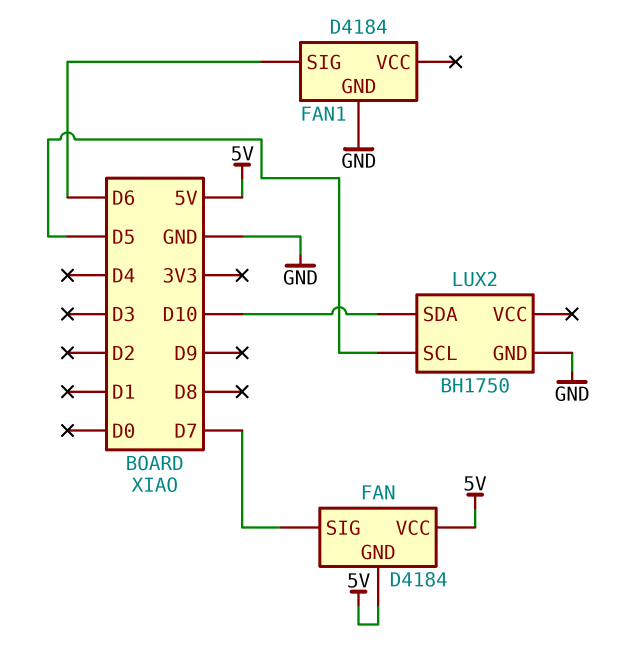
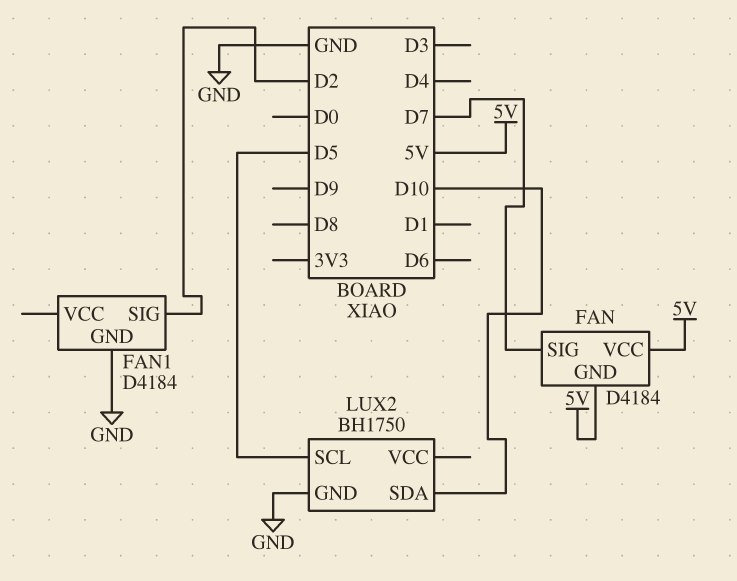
FAN1 pin SIG: D6 -> D2

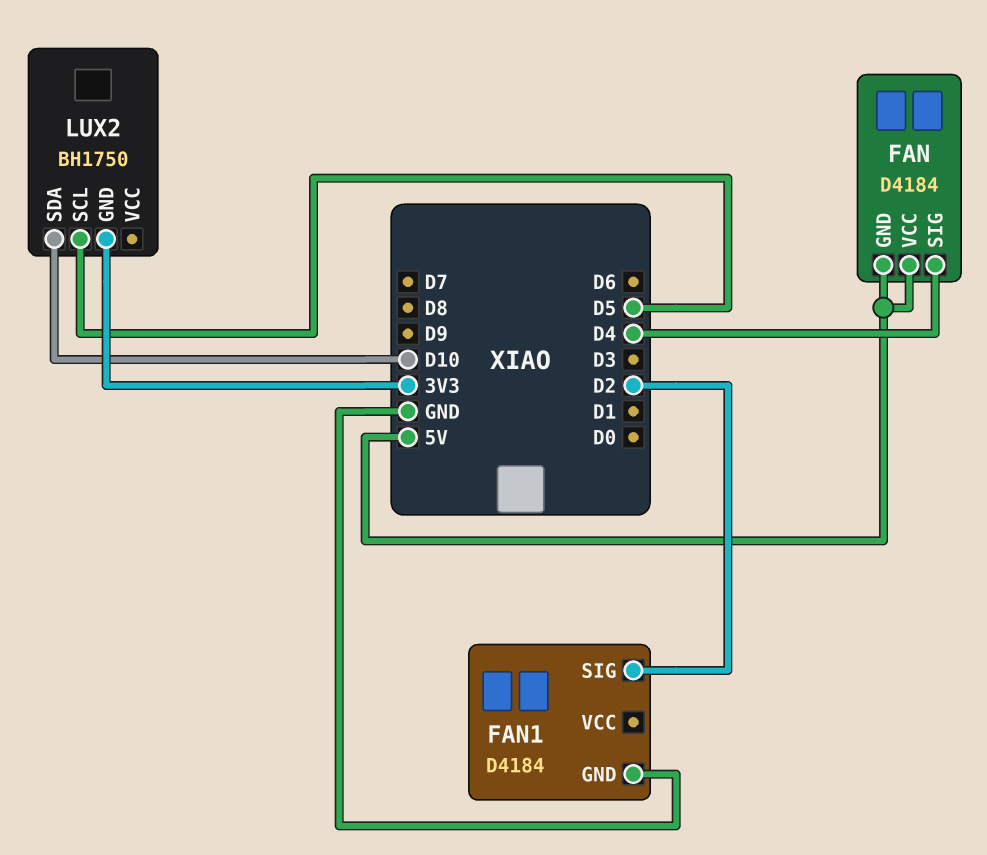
FAN pin SIG: D7 -> D4
LUX2 pin GND: GND -> 3V3

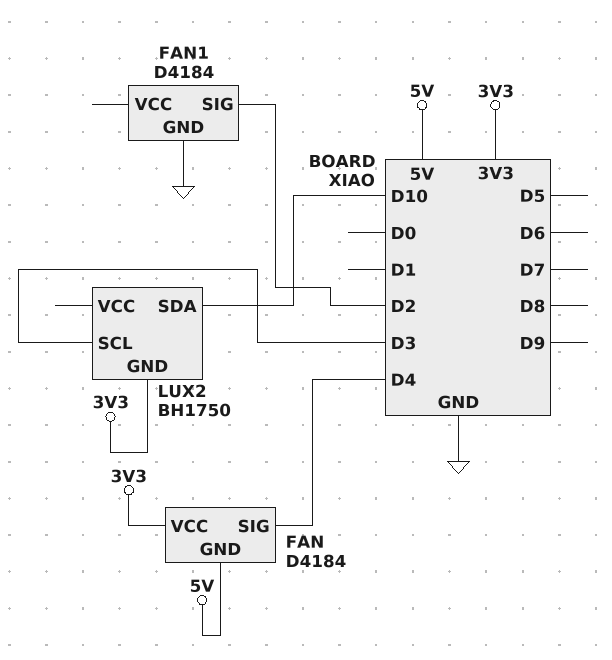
FAN pin VCC: 5V -> 3V3
LUX2 pin SCL: D5 -> D3

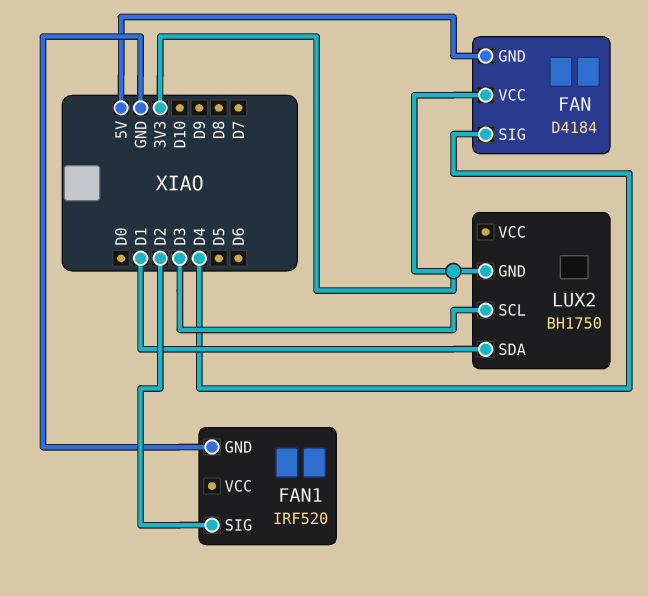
FAN1: D4184 -> IRF520
LUX2 pin SDA: D10 -> D1

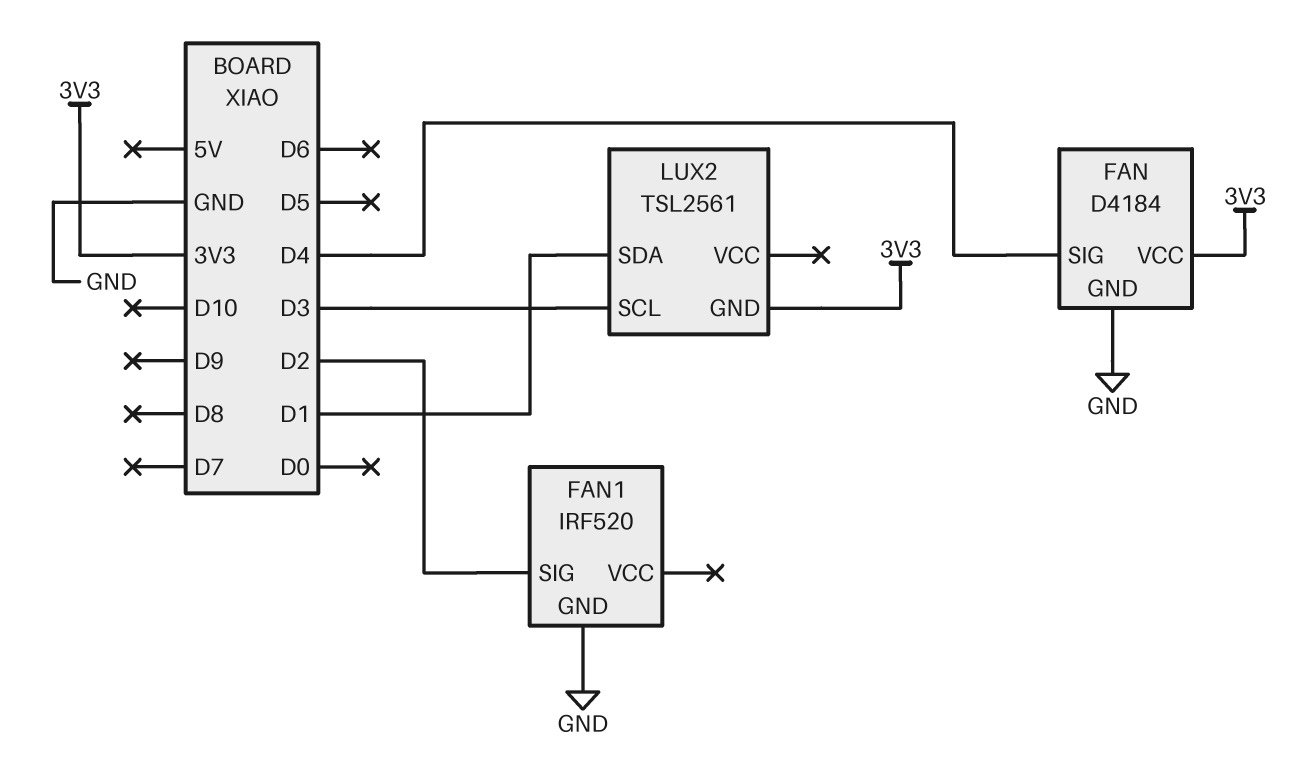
FAN pin GND: 5V -> GND
LUX2: BH1750 -> TSL2561

